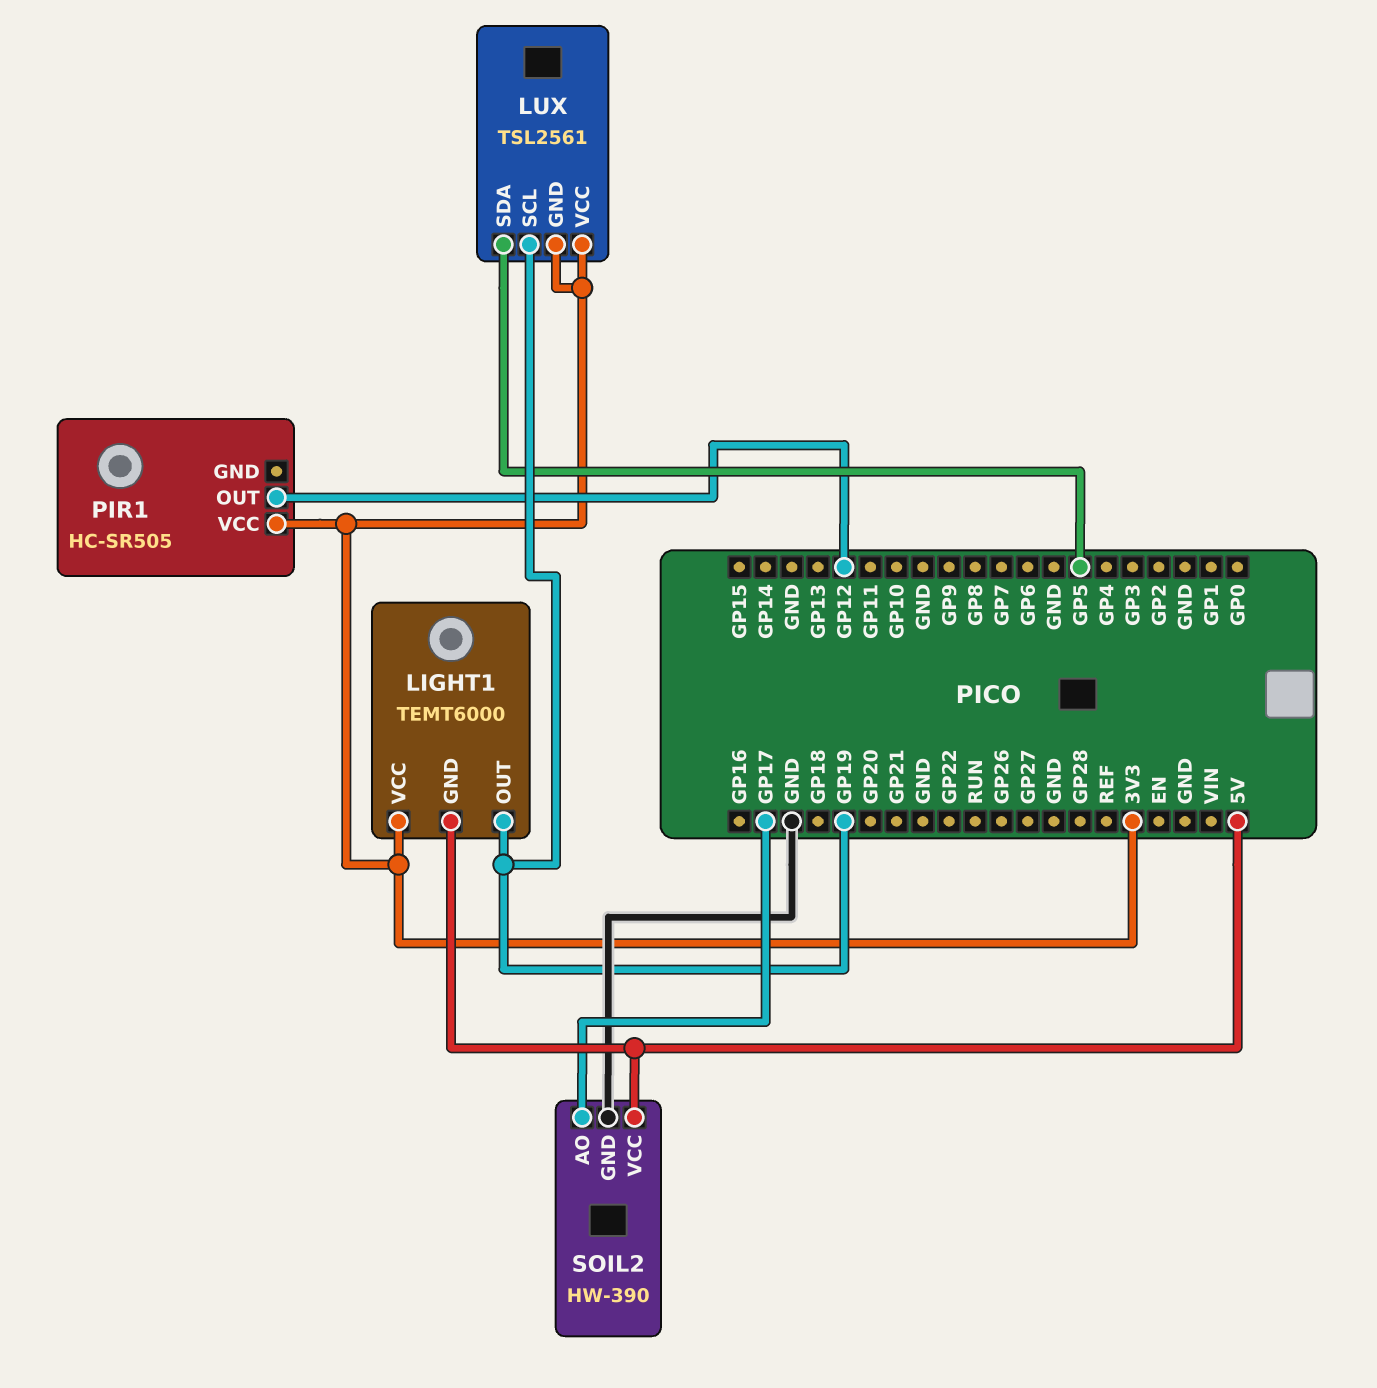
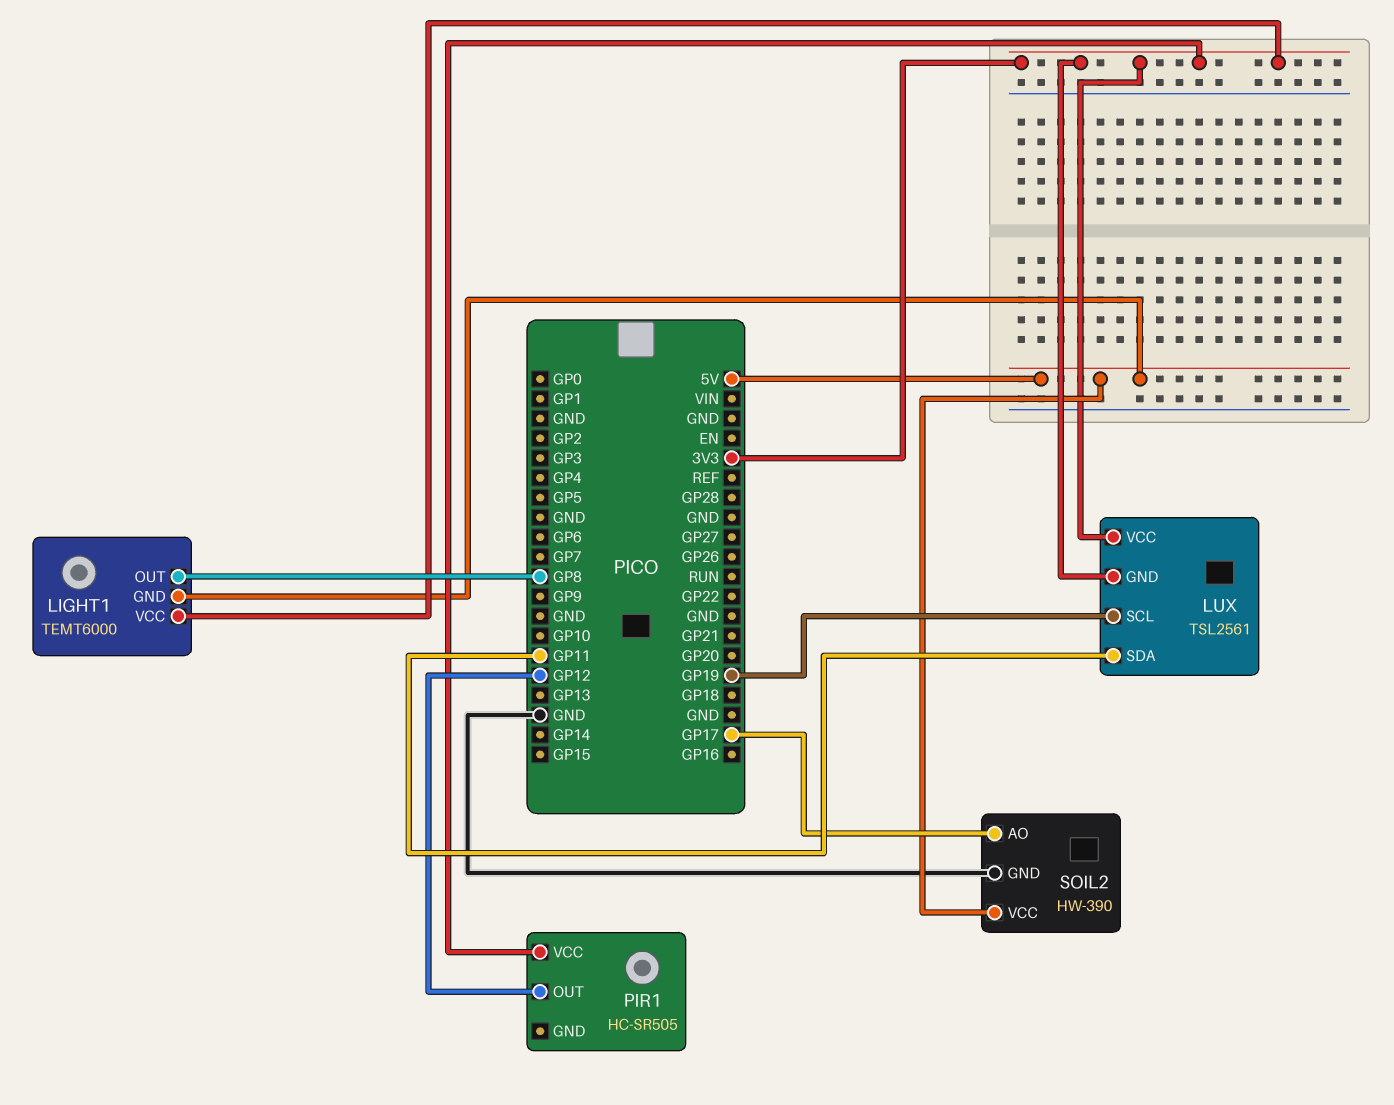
LIGHT1 pin OUT: GP19 -> GP8
LUX pin SDA: GP5 -> GP11

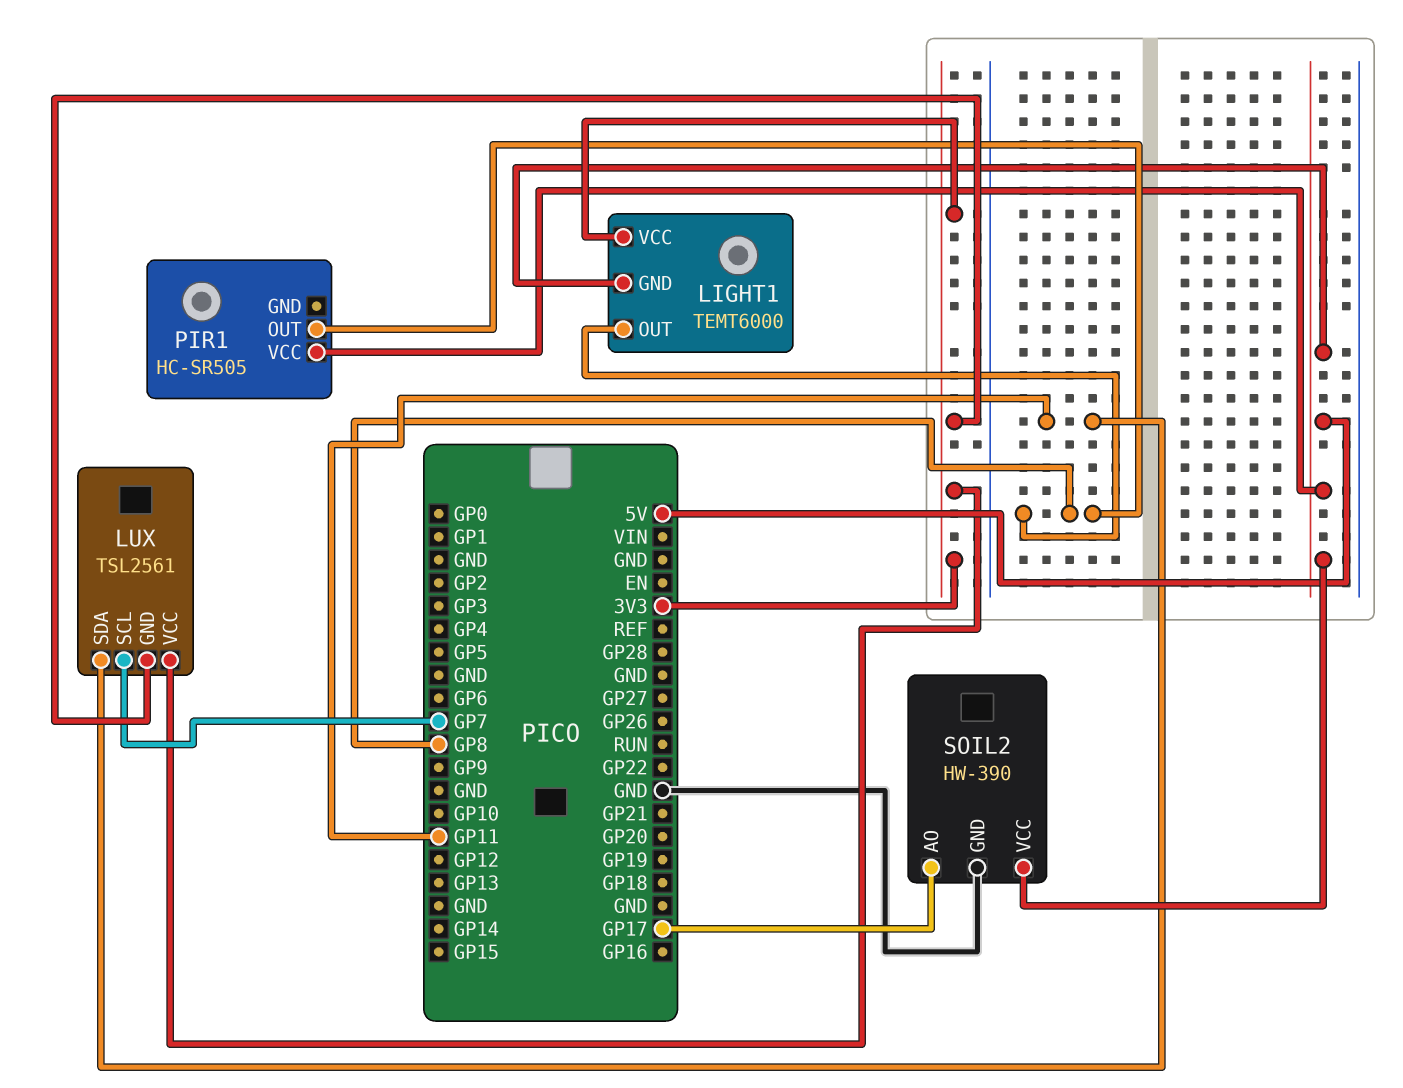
LUX pin SCL: GP19 -> GP7
PIR1 pin OUT: GP12 -> GP8
PIR1 pin VCC: 3V3 -> 5V

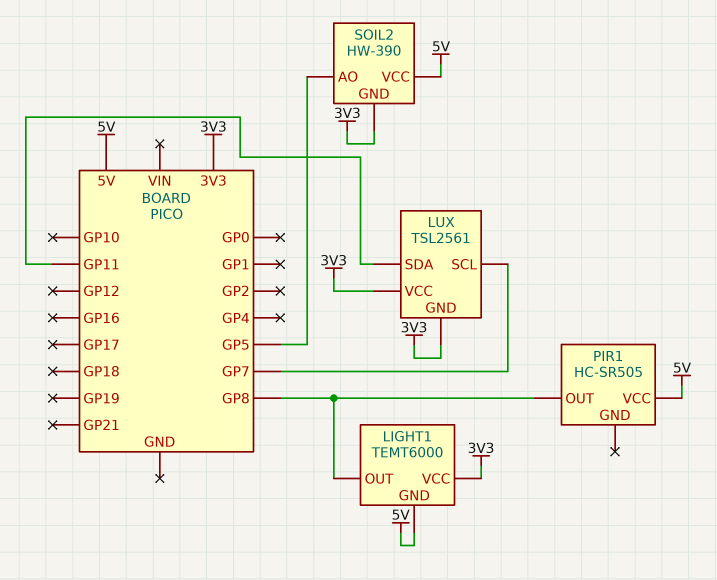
SOIL2 pin AO: GP17 -> GP5
SOIL2 pin GND: GND -> 3V3

